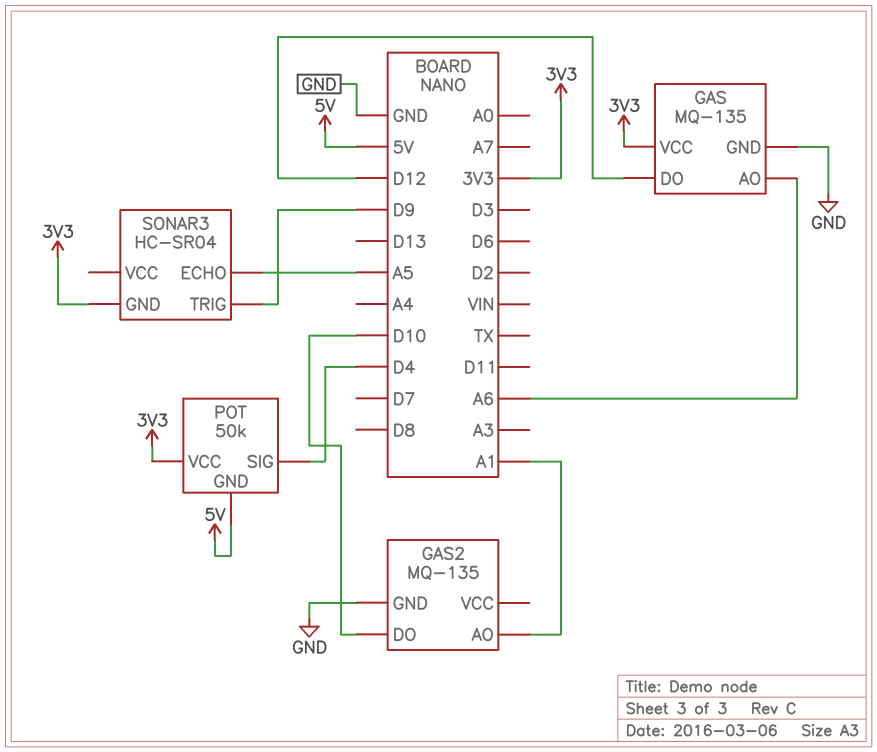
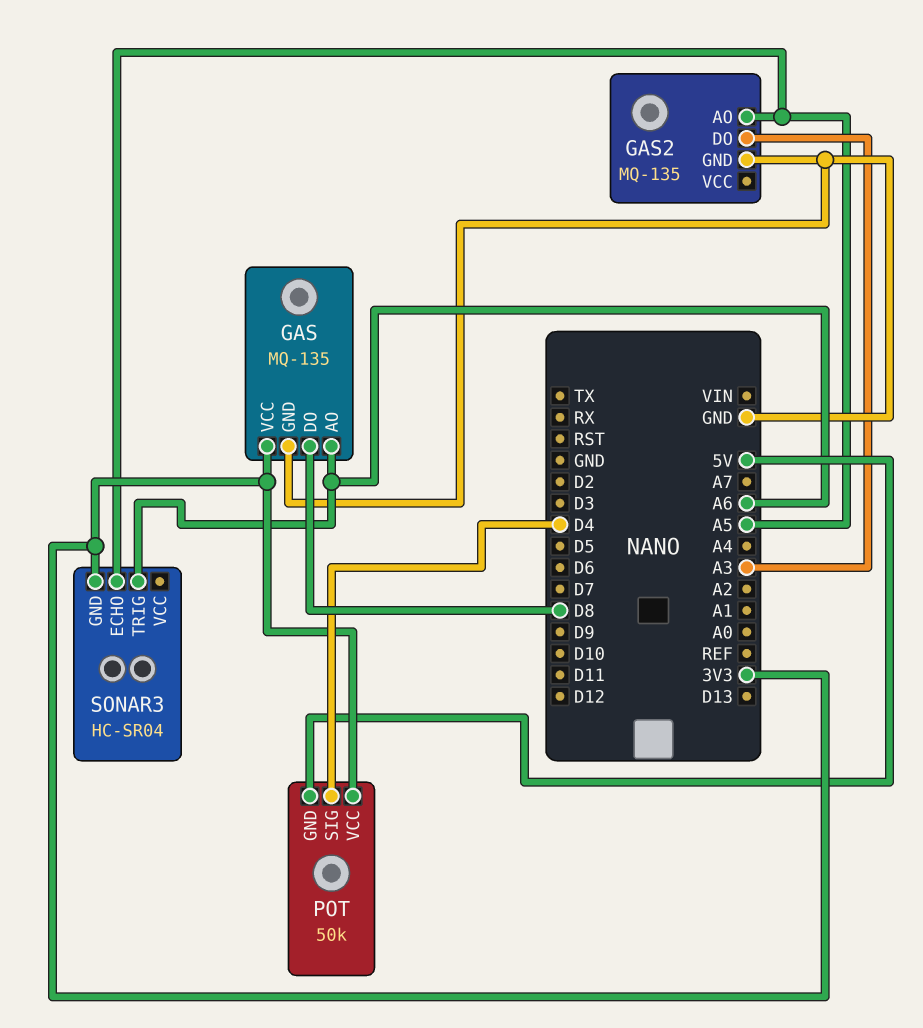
GAS pin DO: D12 -> D8
GAS2 pin AO: A1 -> A5
GAS2 pin DO: D10 -> A3
SONAR3 pin TRIG: D9 -> A6

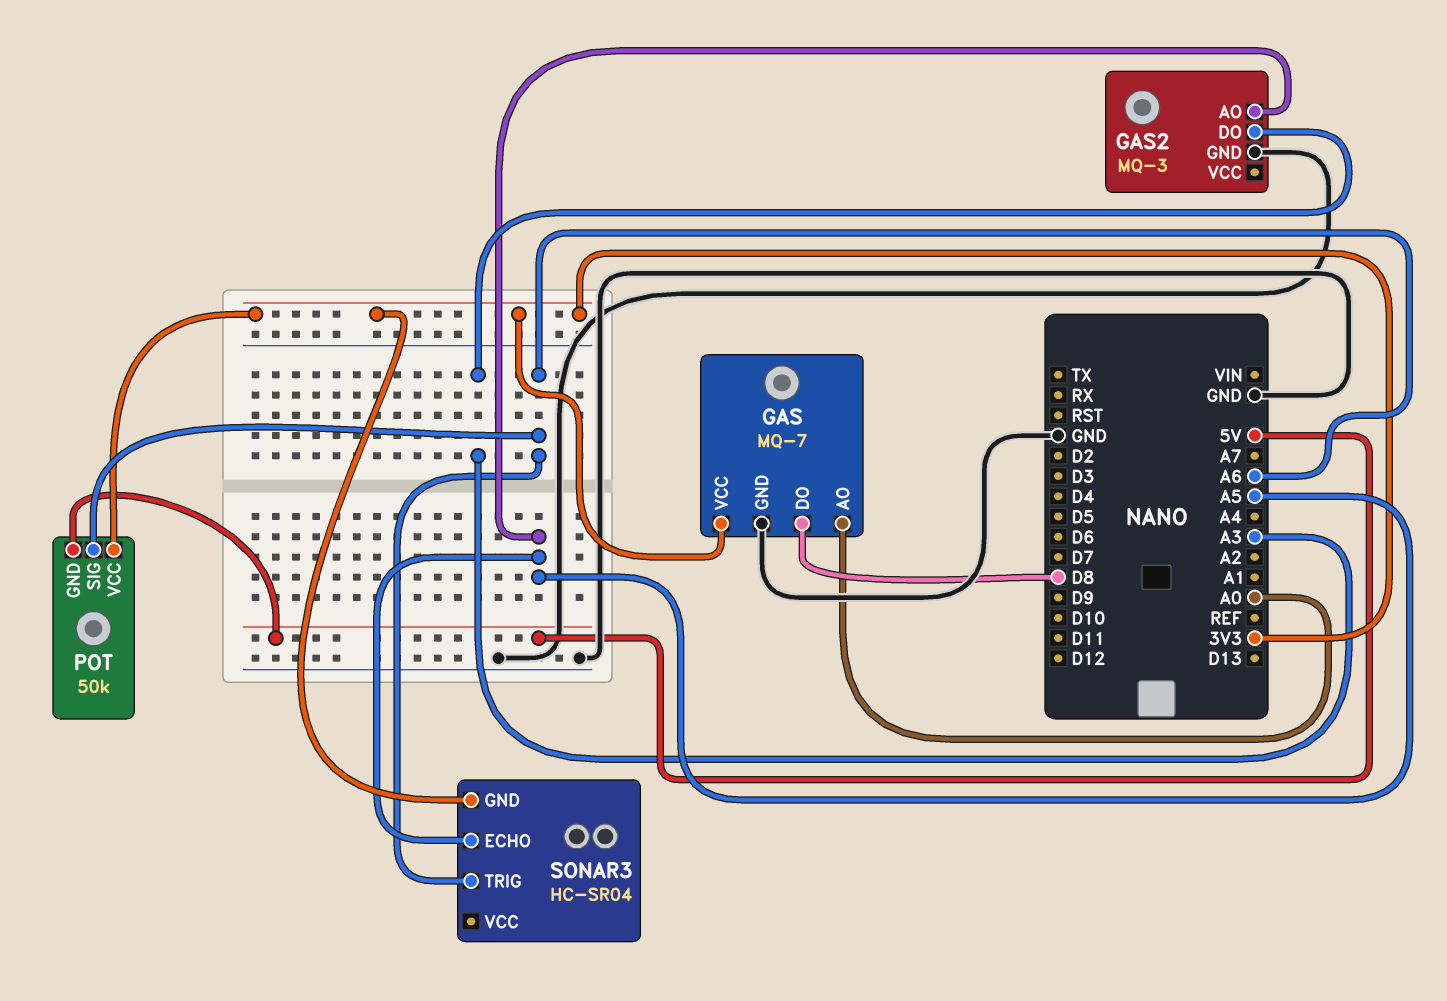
GAS: MQ-135 -> MQ-7
GAS pin AO: A6 -> A0
GAS2: MQ-135 -> MQ-3
POT pin SIG: D4 -> A6

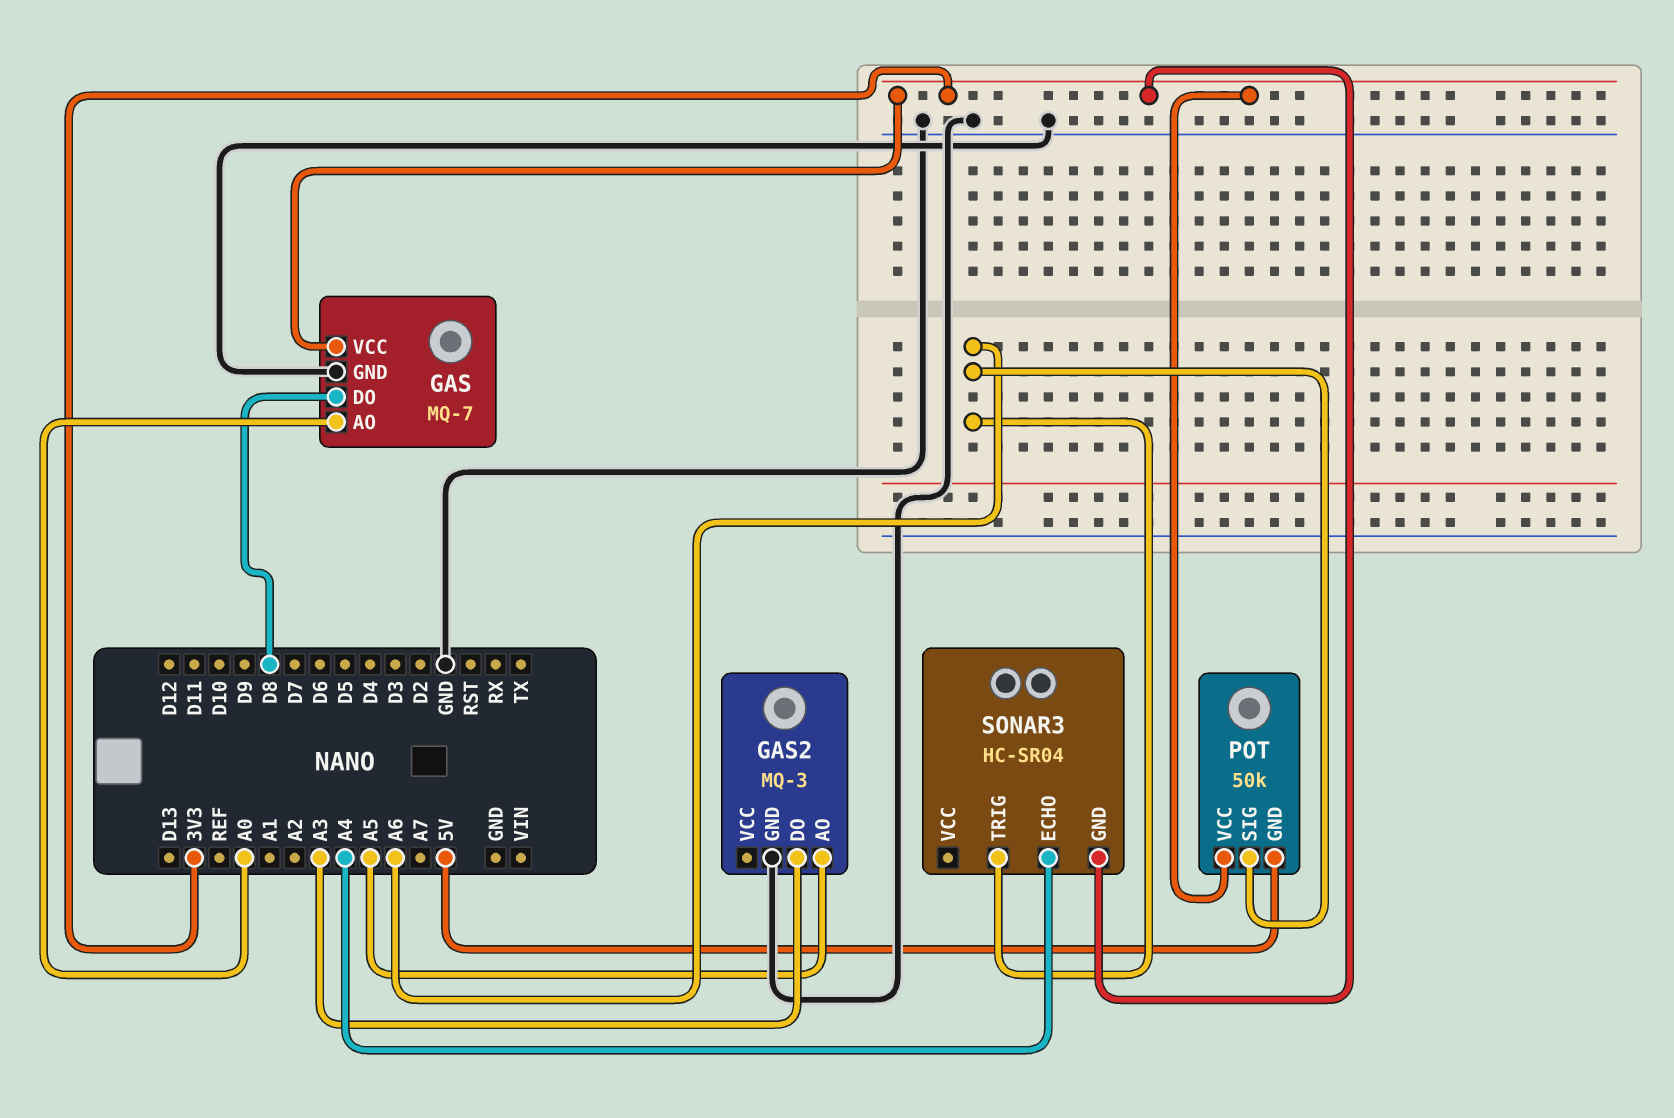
SONAR3 pin ECHO: A5 -> A4

